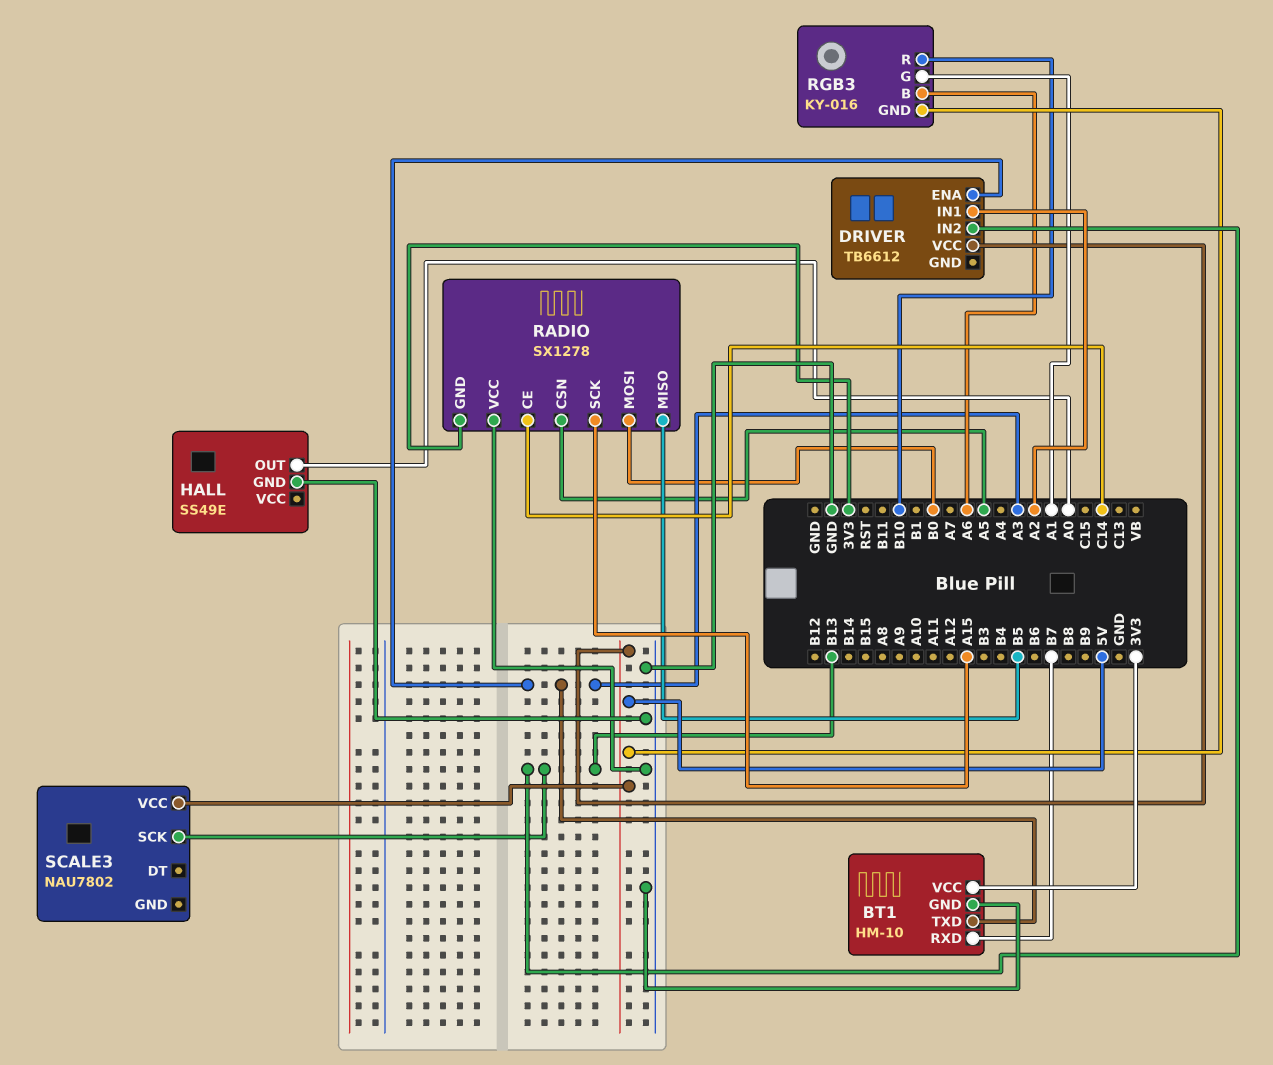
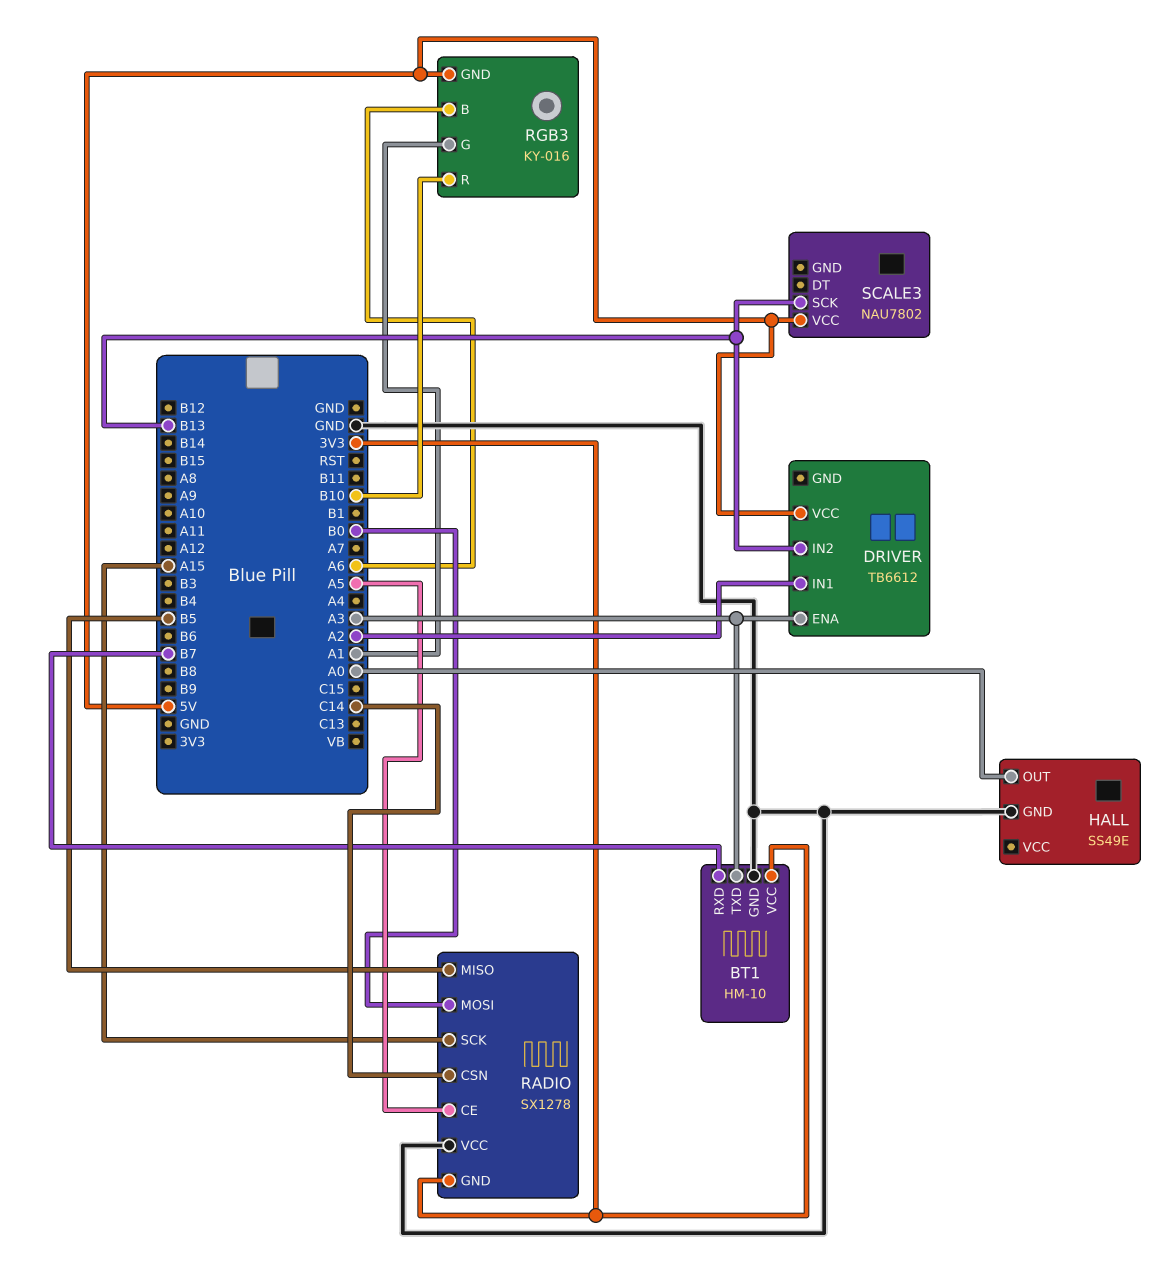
RADIO pin CE: C14 -> A5
RADIO pin CSN: A5 -> C14

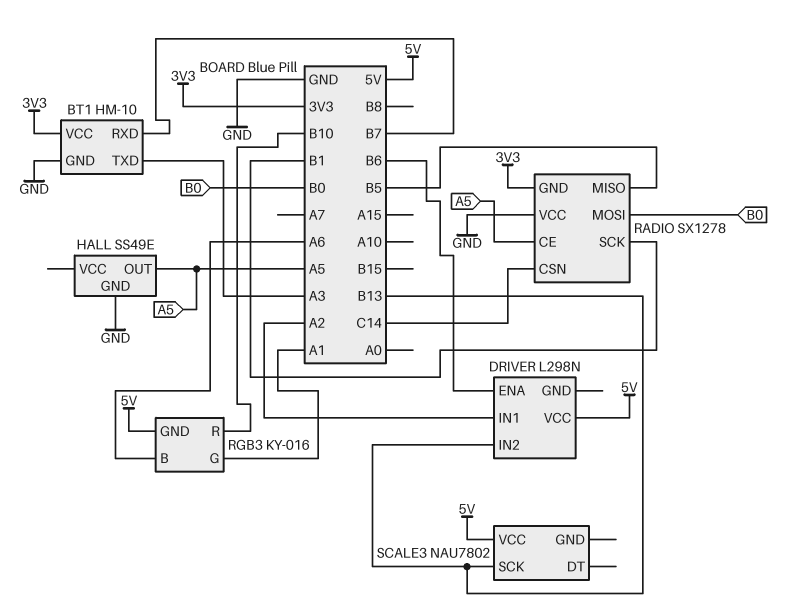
DRIVER: TB6612 -> L298N
DRIVER pin ENA: A3 -> B6
HALL pin OUT: A0 -> A5
RADIO pin SCK: A15 -> B1

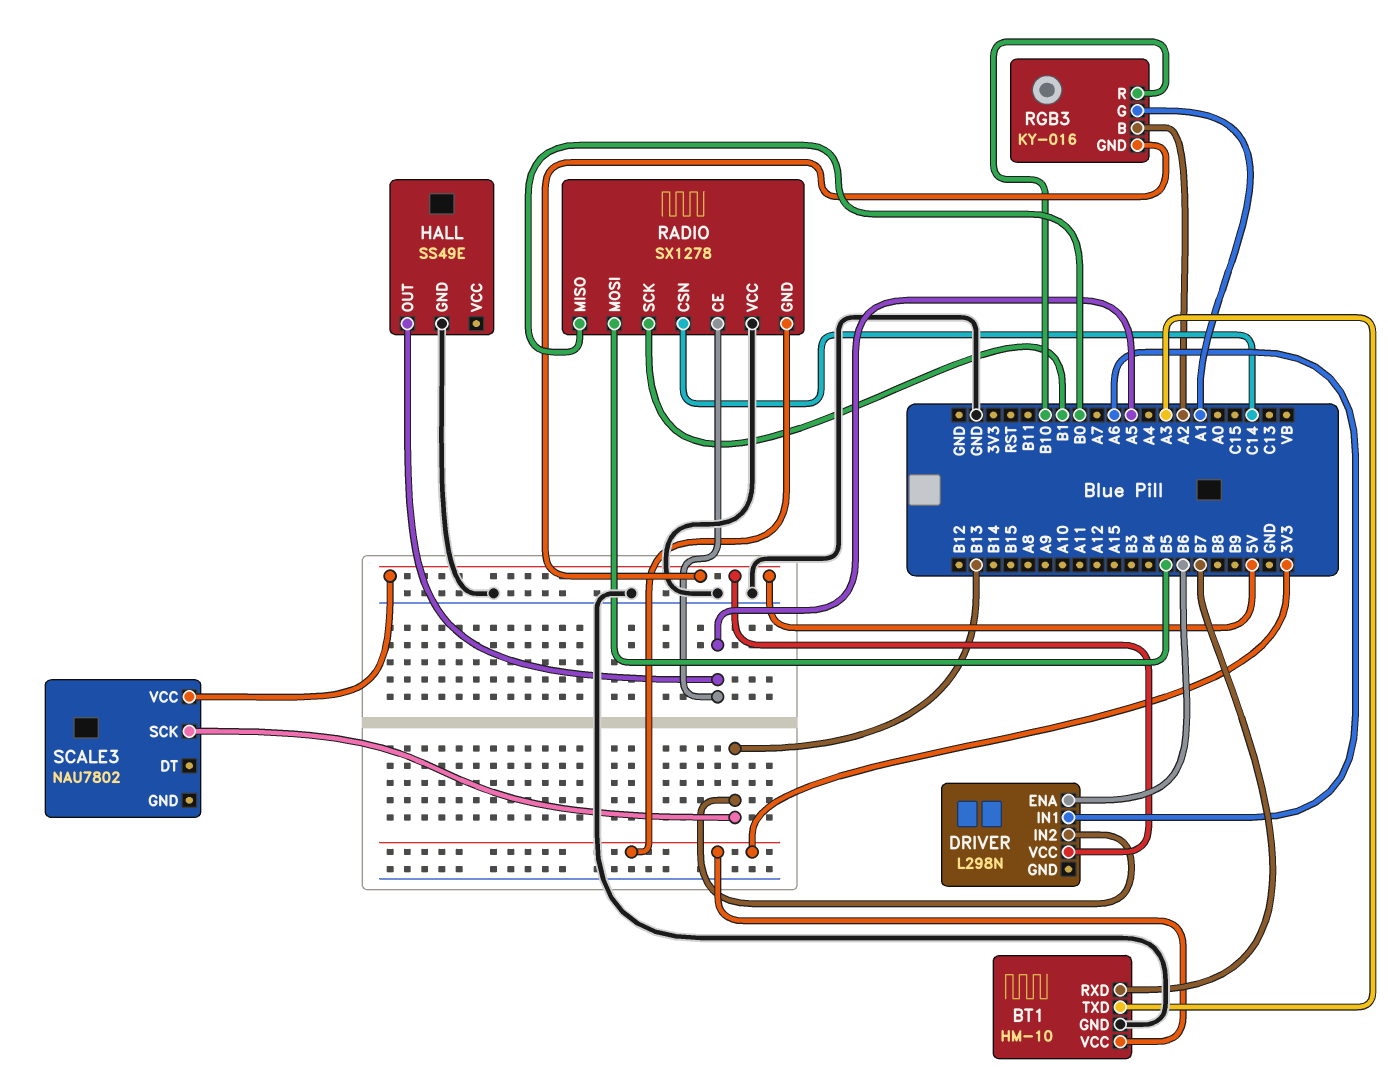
DRIVER pin IN1: A2 -> A6
RADIO pin MISO: B5 -> B0
RADIO pin MOSI: B0 -> B5
RGB3 pin B: A6 -> A2

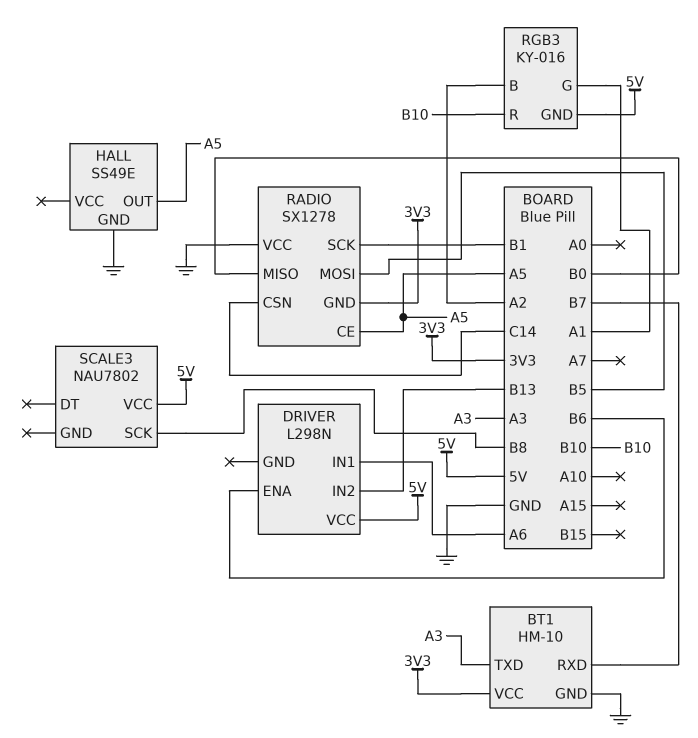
SCALE3 pin SCK: B13 -> B8

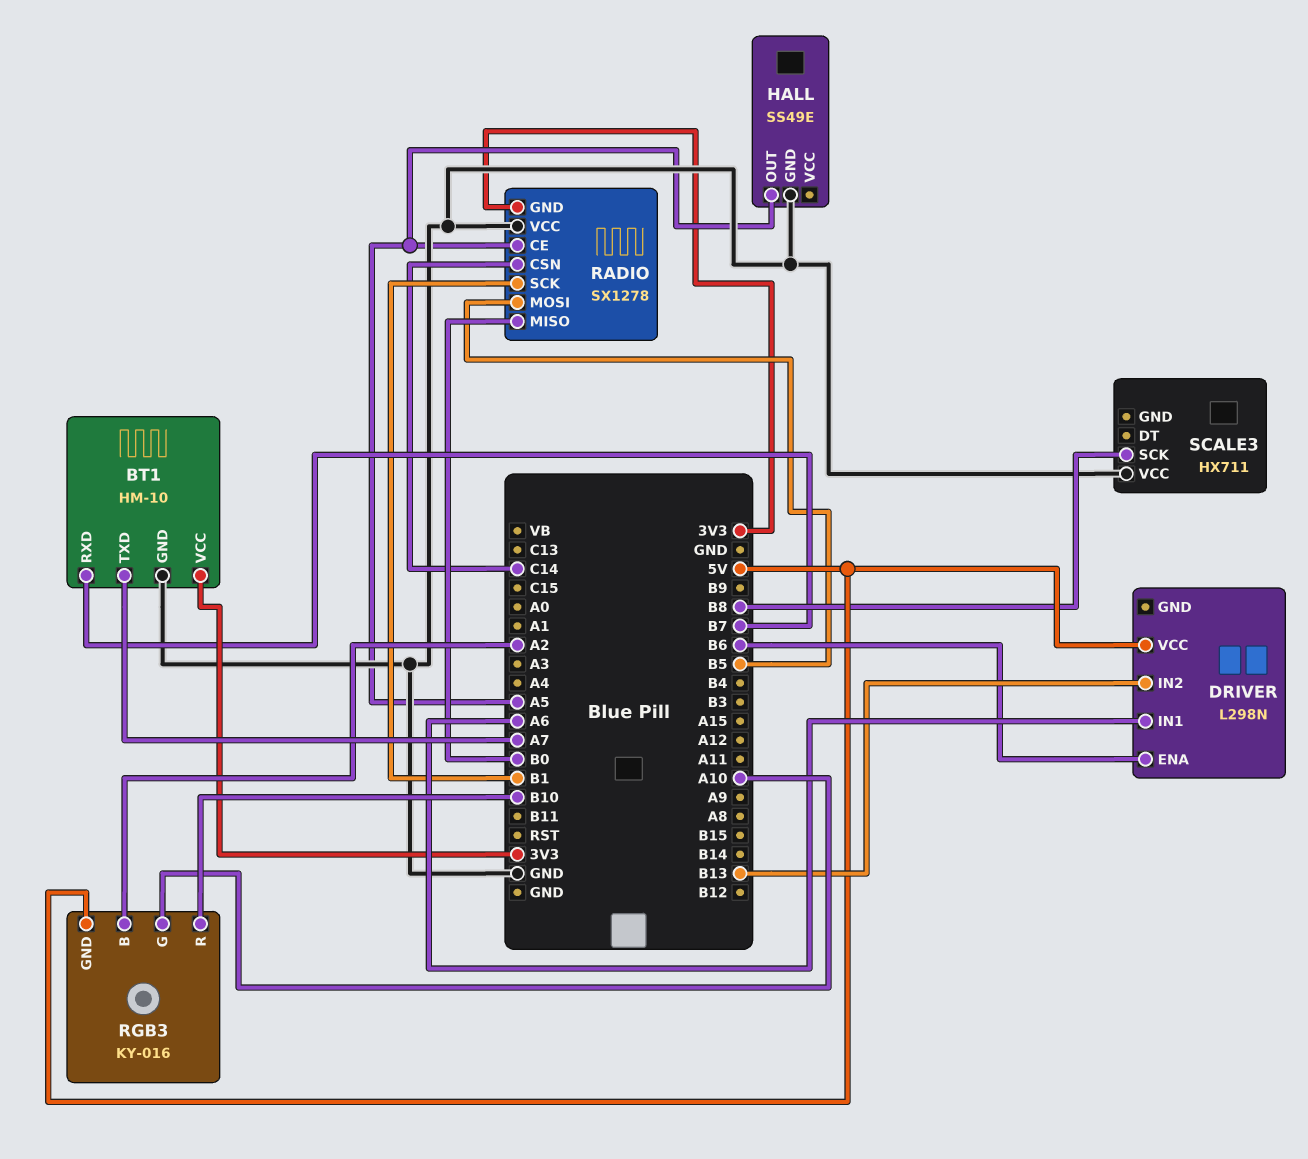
BT1 pin TXD: A3 -> A7
RGB3 pin G: A1 -> A10
SCALE3: NAU7802 -> HX711
SCALE3 pin VCC: 5V -> GND

